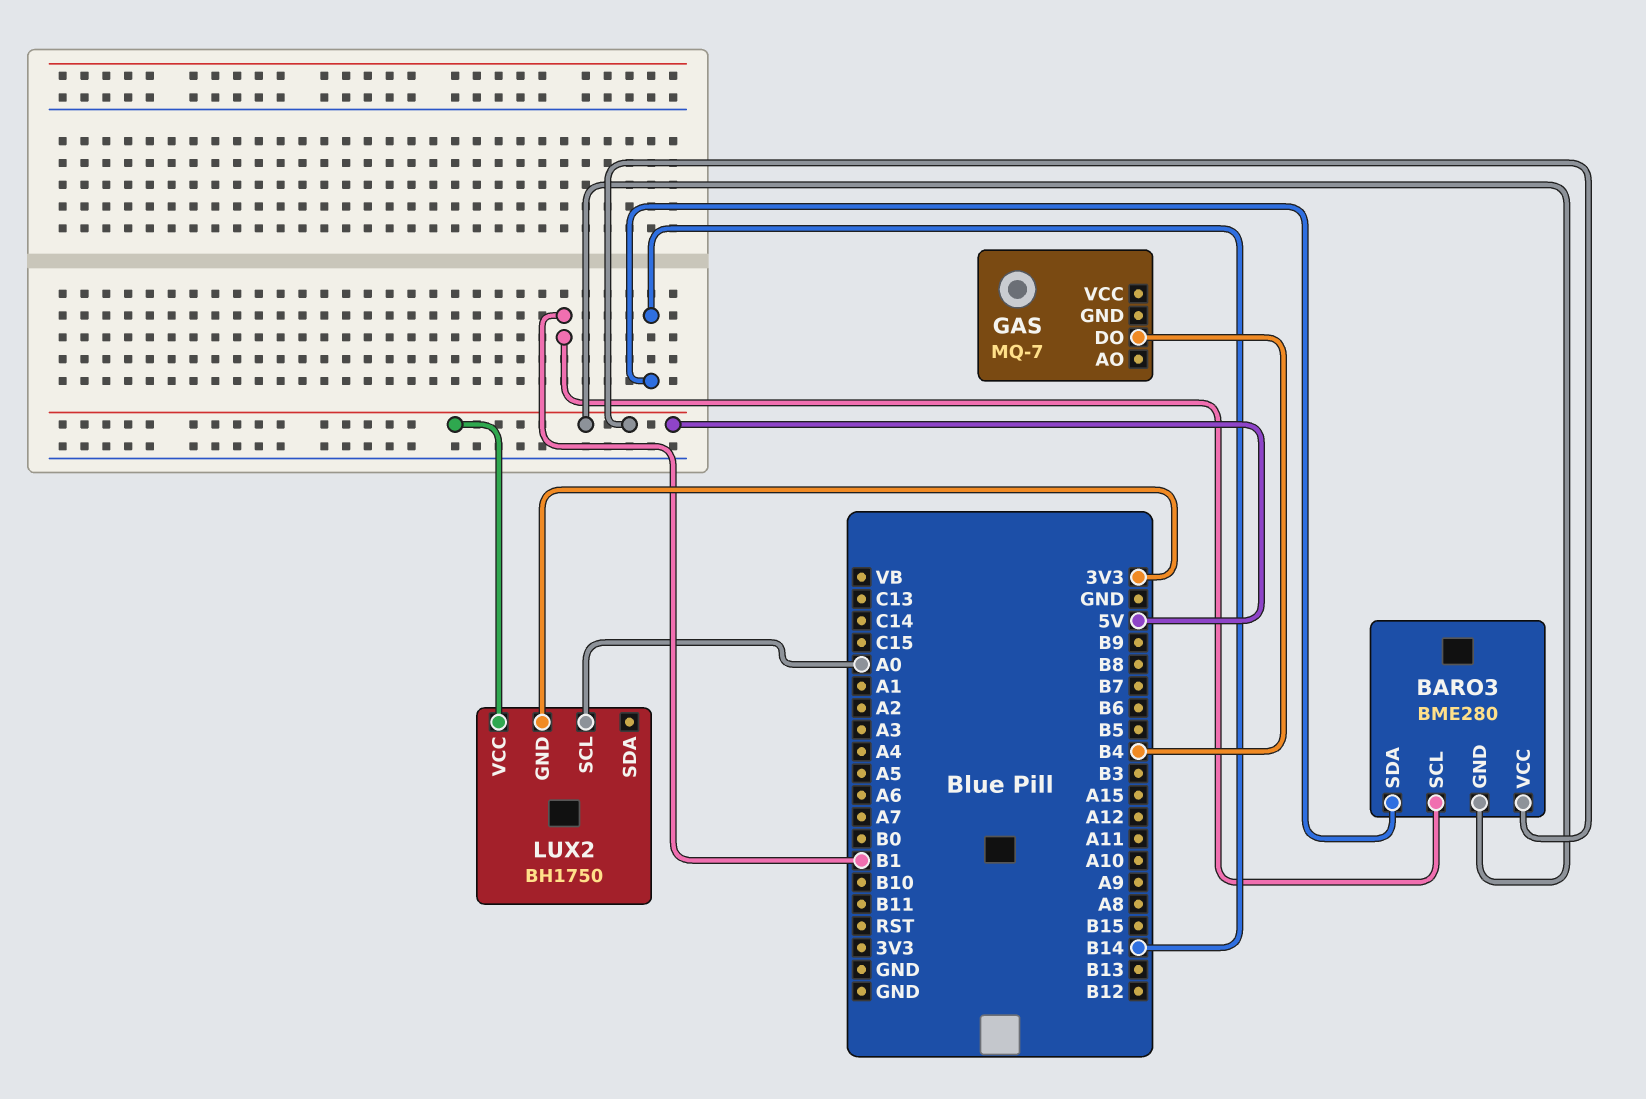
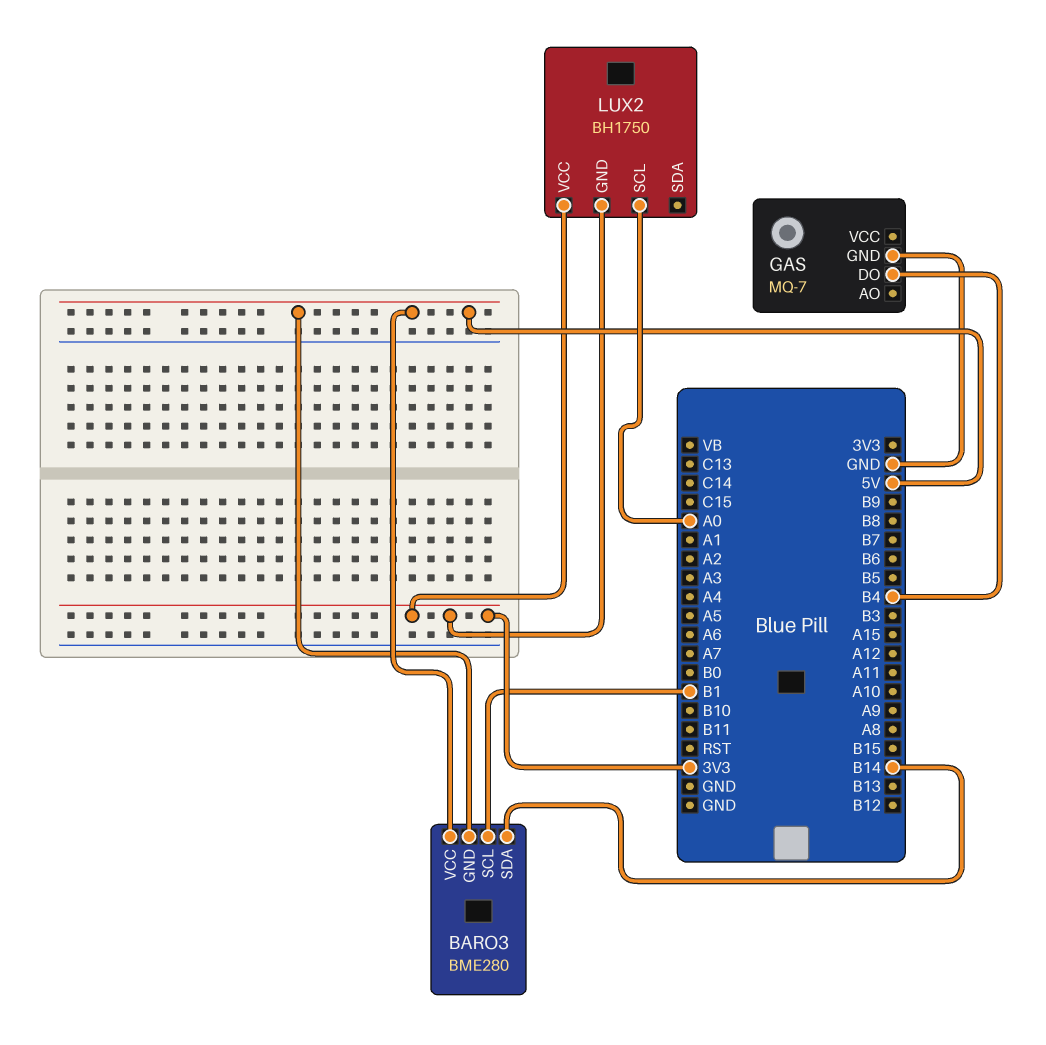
GAS pin GND: none -> GND
LUX2 pin VCC: 5V -> 3V3

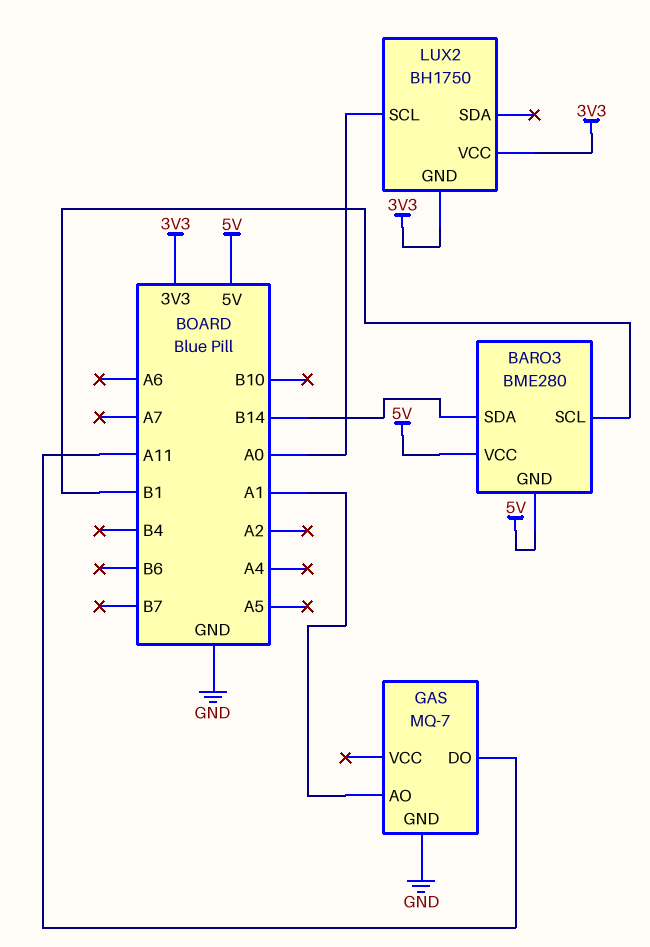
GAS pin AO: none -> A1
GAS pin DO: B4 -> A11

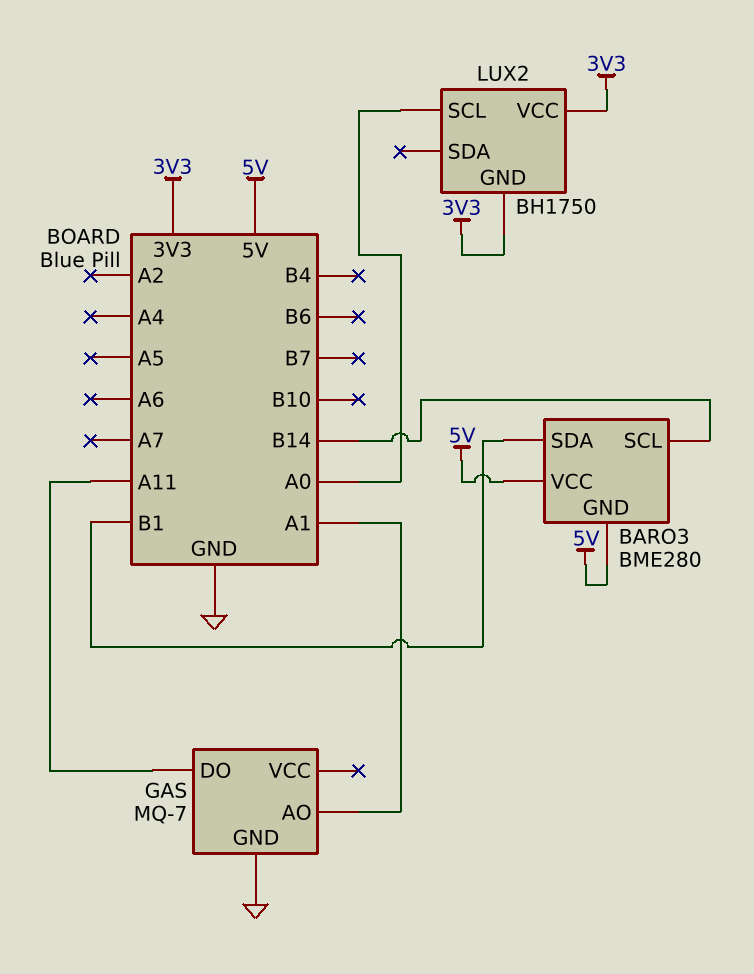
BARO3 pin SCL: B1 -> B14
BARO3 pin SDA: B14 -> B1

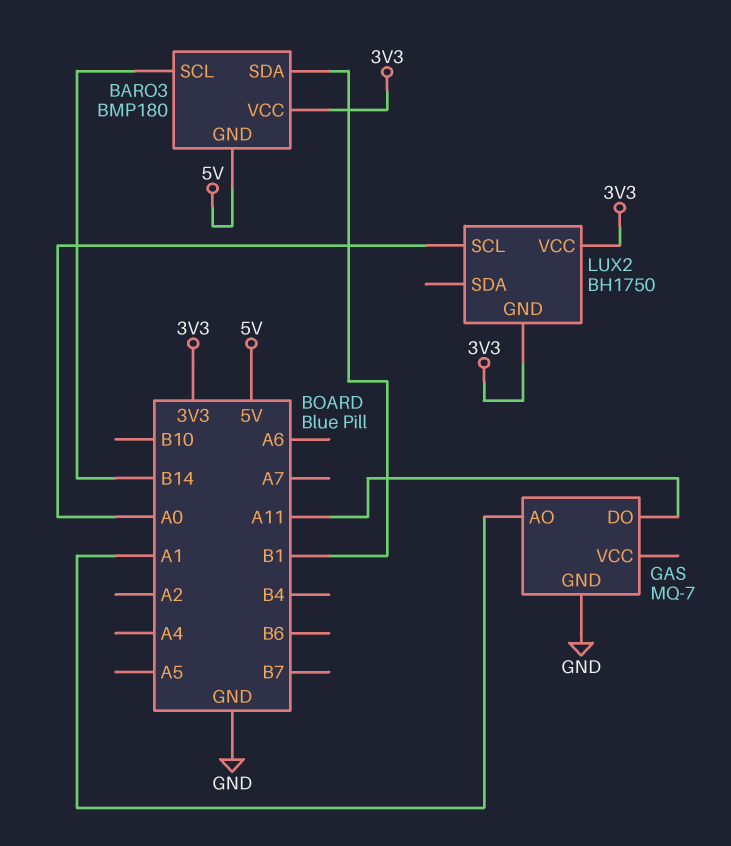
BARO3: BME280 -> BMP180
BARO3 pin VCC: 5V -> 3V3

